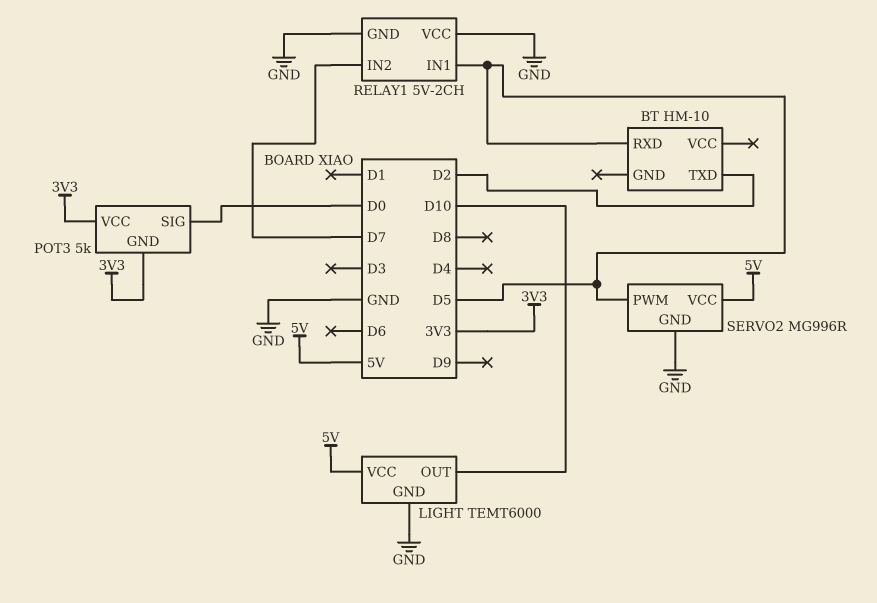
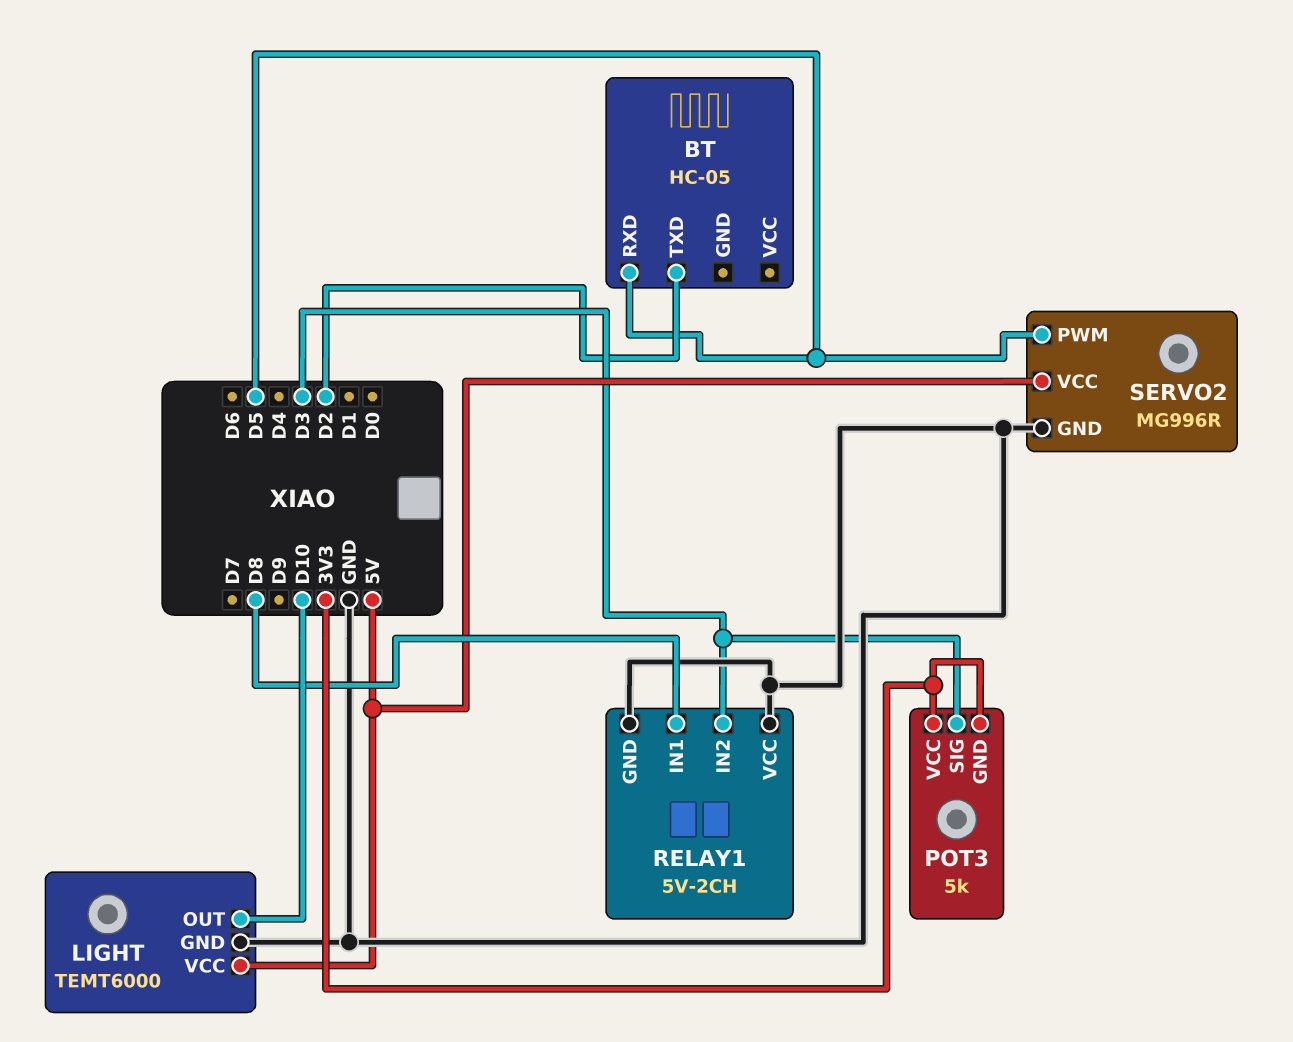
BT: HM-10 -> HC-05
POT3 pin SIG: D0 -> D3
RELAY1 pin IN1: D5 -> D8
RELAY1 pin IN2: D7 -> D3

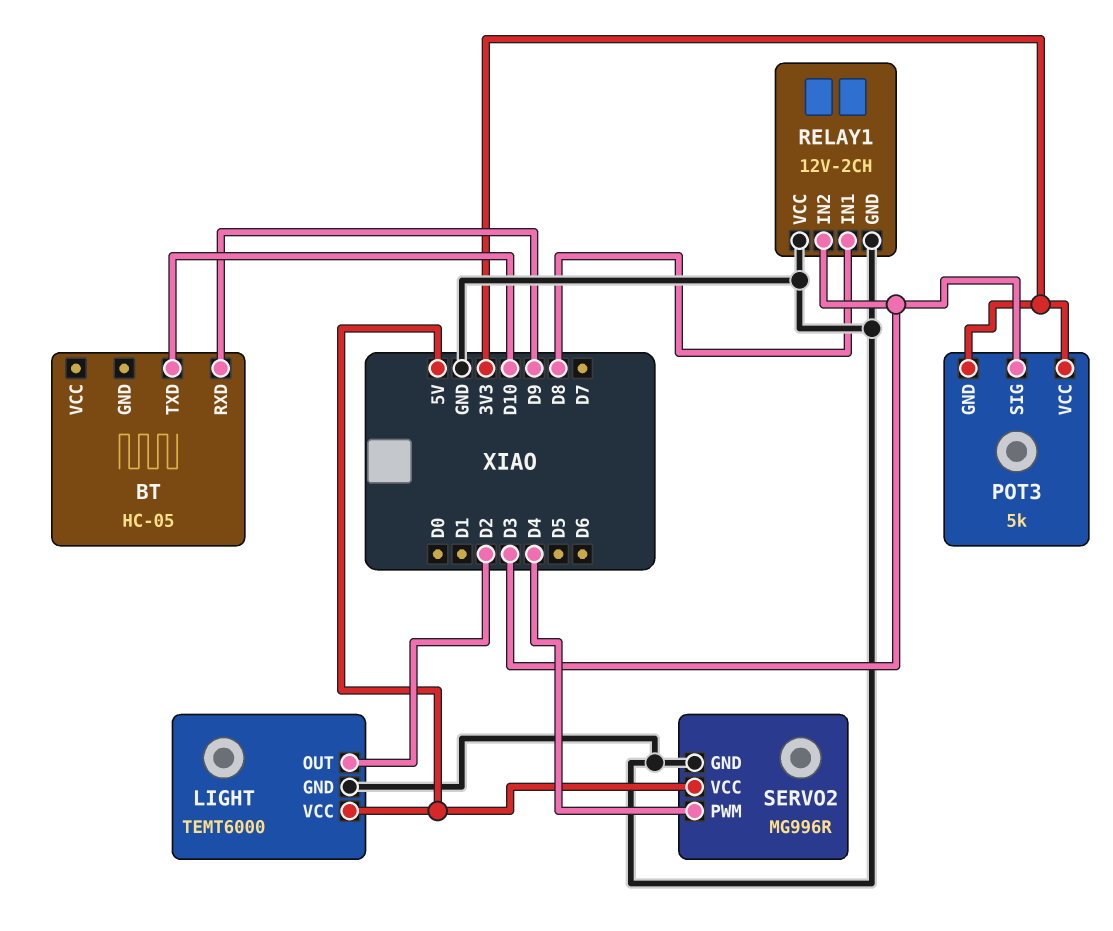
BT pin RXD: D5 -> D9
BT pin TXD: D2 -> D10
LIGHT pin OUT: D10 -> D2
RELAY1: 5V-2CH -> 12V-2CH
SERVO2 pin PWM: D5 -> D4

